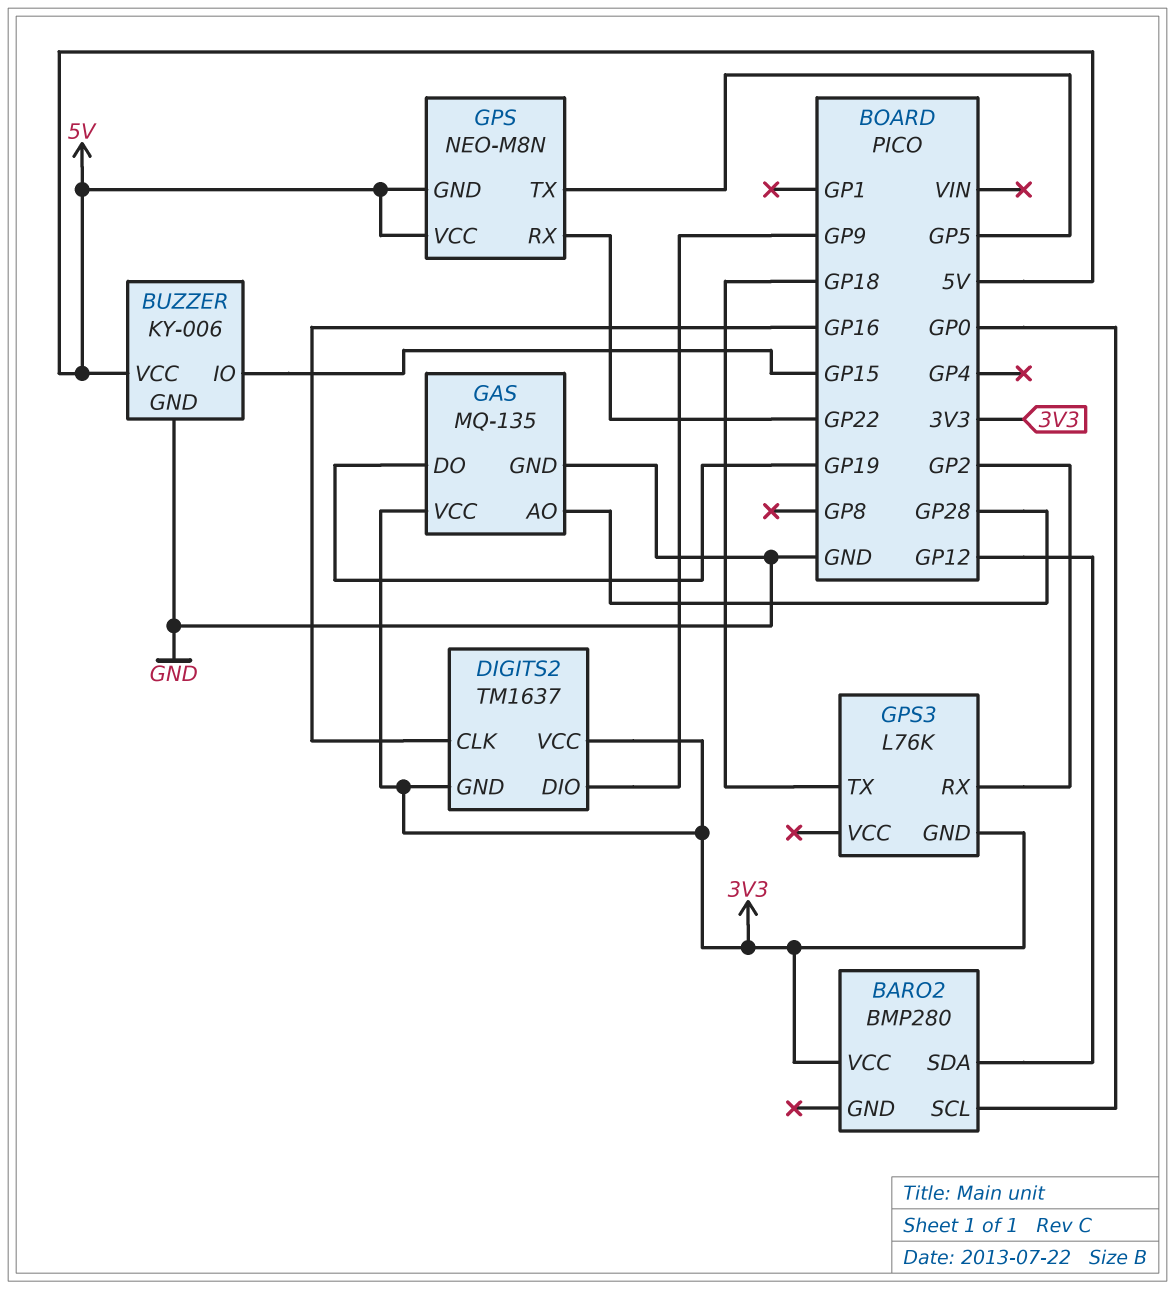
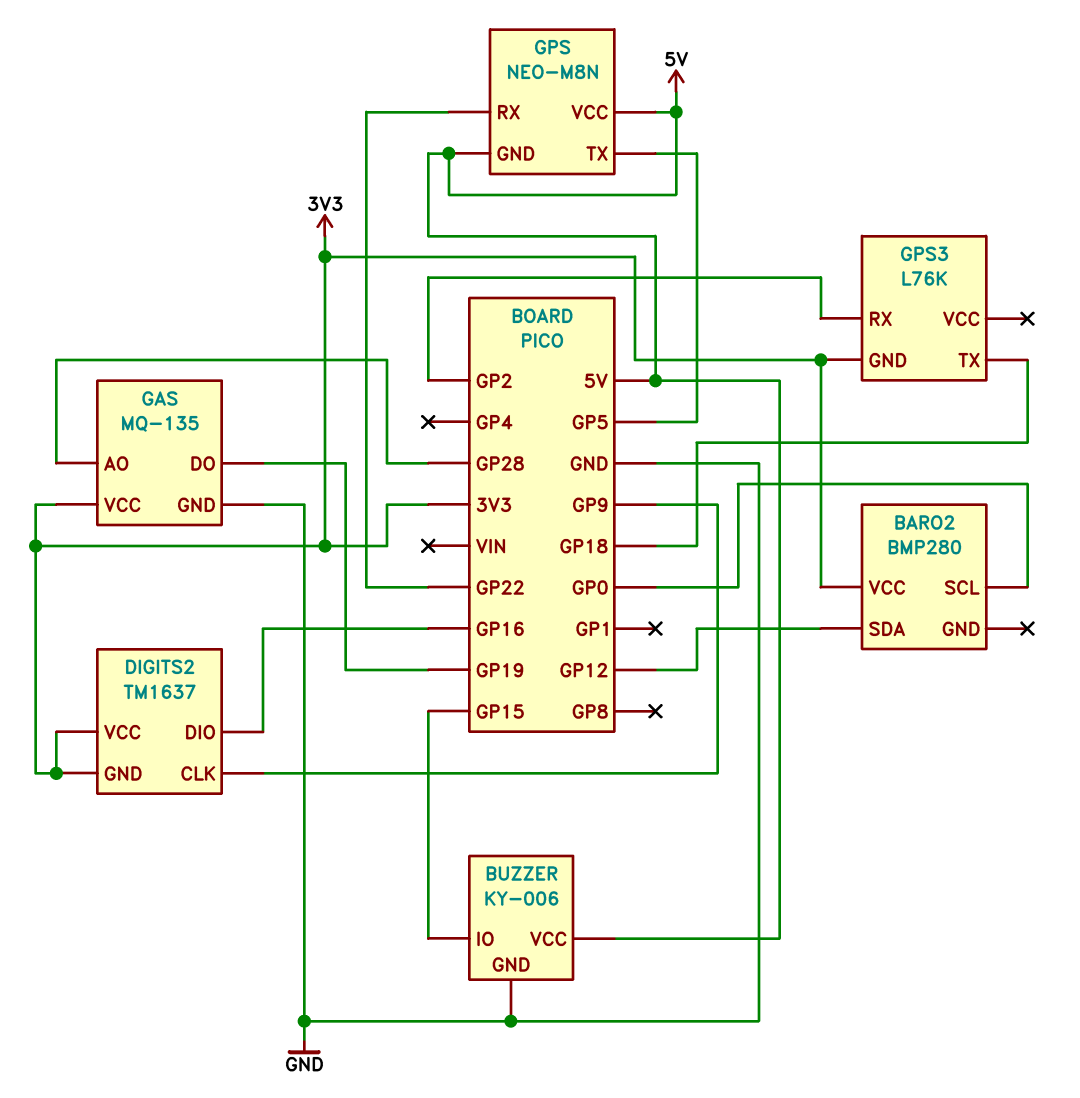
DIGITS2 pin CLK: GP16 -> GP9
DIGITS2 pin DIO: GP9 -> GP16

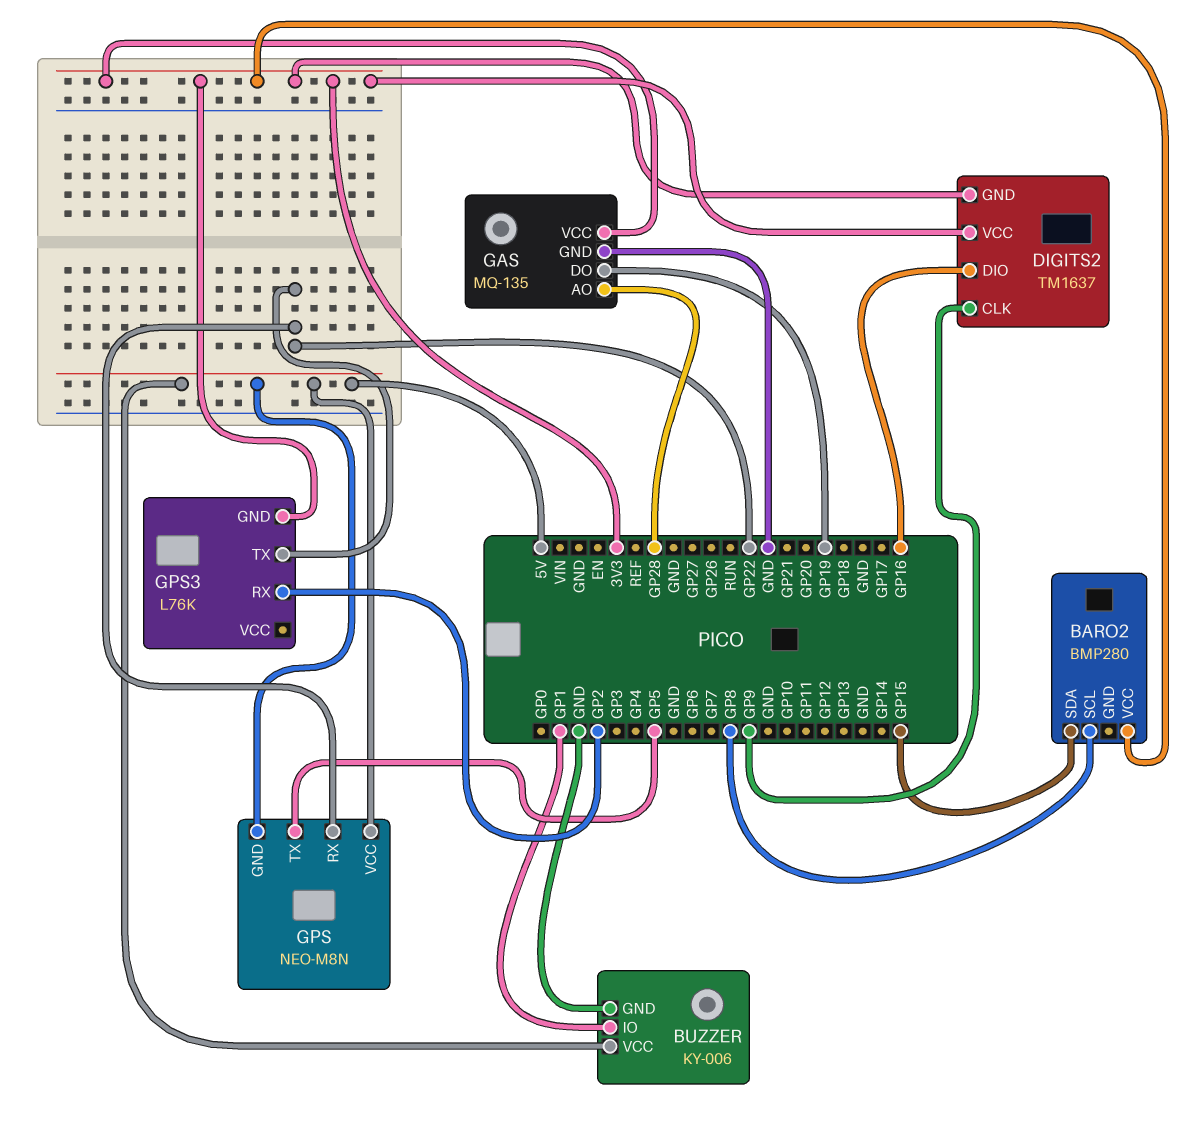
BARO2 pin SCL: GP0 -> GP8
BARO2 pin SDA: GP12 -> GP15
BUZZER pin IO: GP15 -> GP1
GPS3 pin TX: GP18 -> GP22

